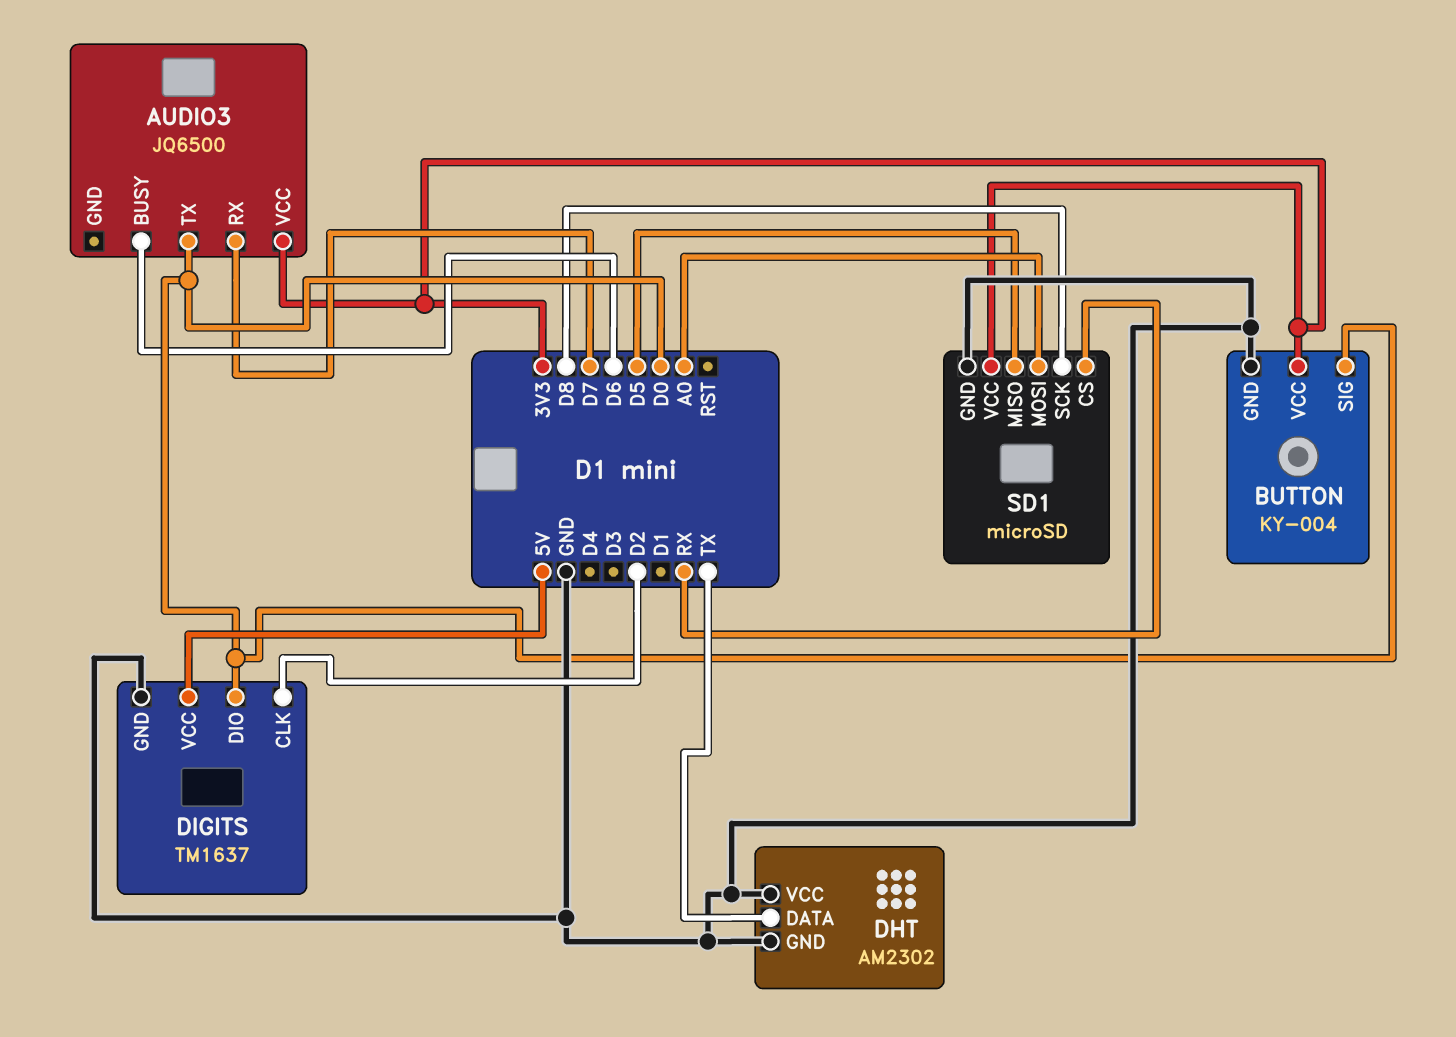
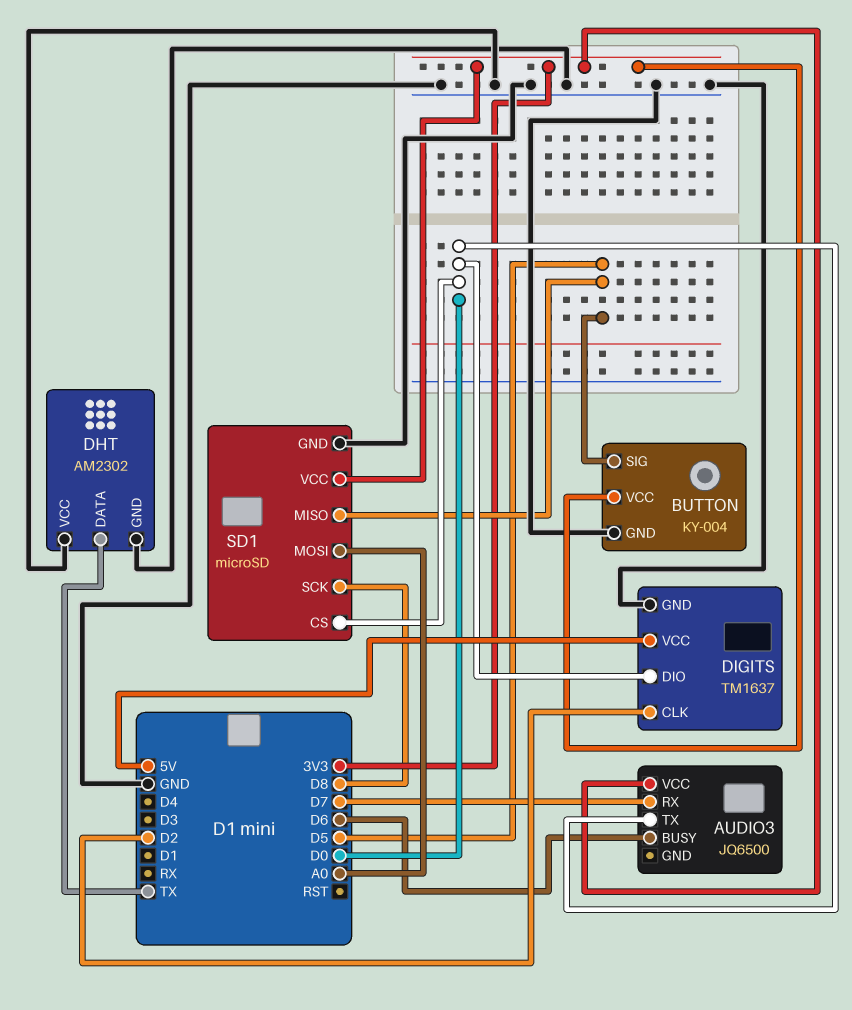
BUTTON pin SIG: D0 -> D5
SD1 pin CS: RX -> D0

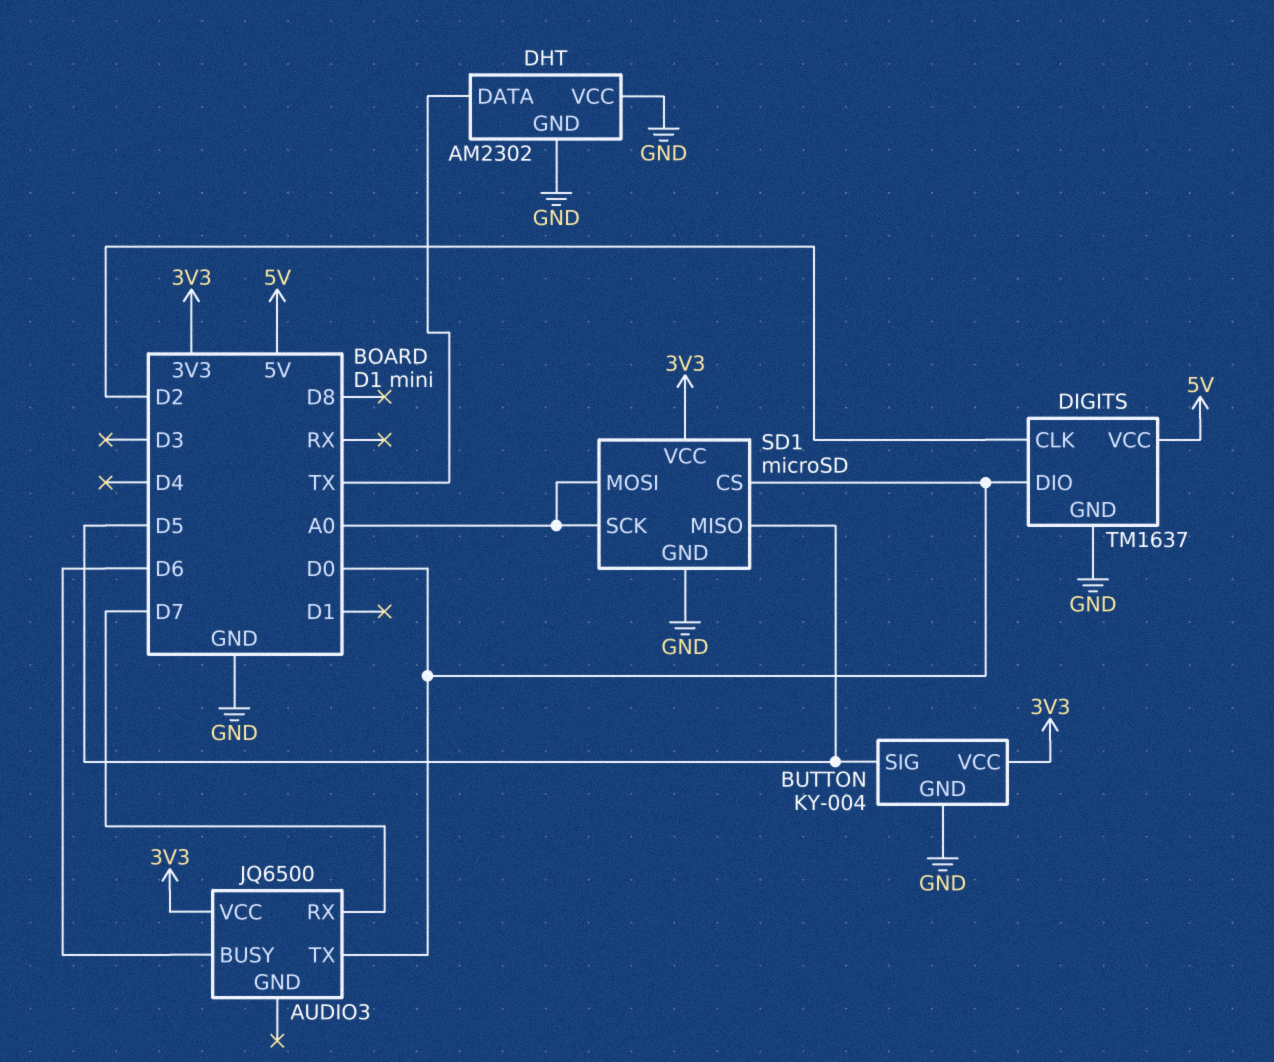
SD1 pin SCK: D8 -> A0

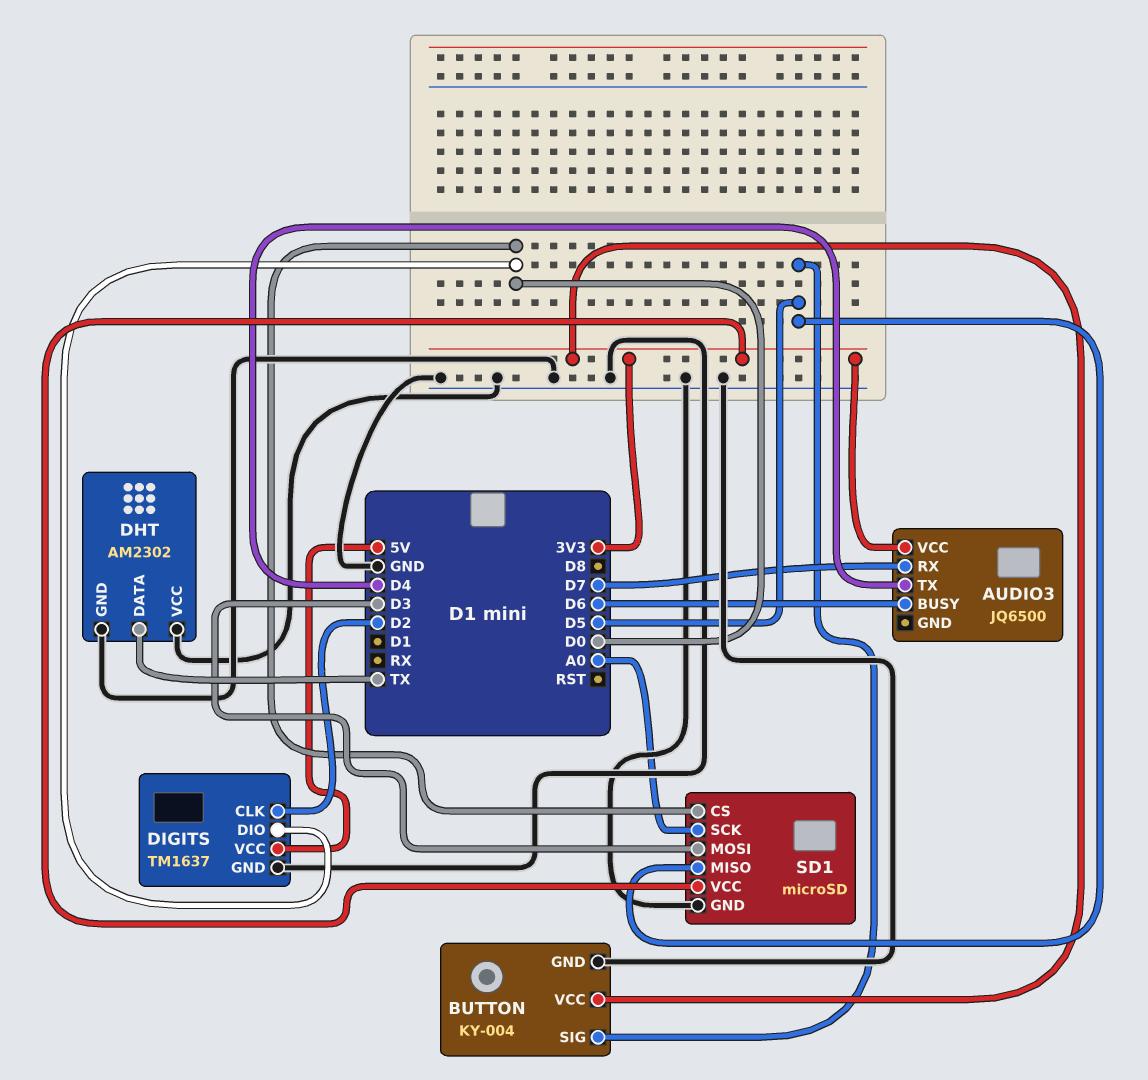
AUDIO3 pin TX: D0 -> D4
SD1 pin MOSI: A0 -> D3

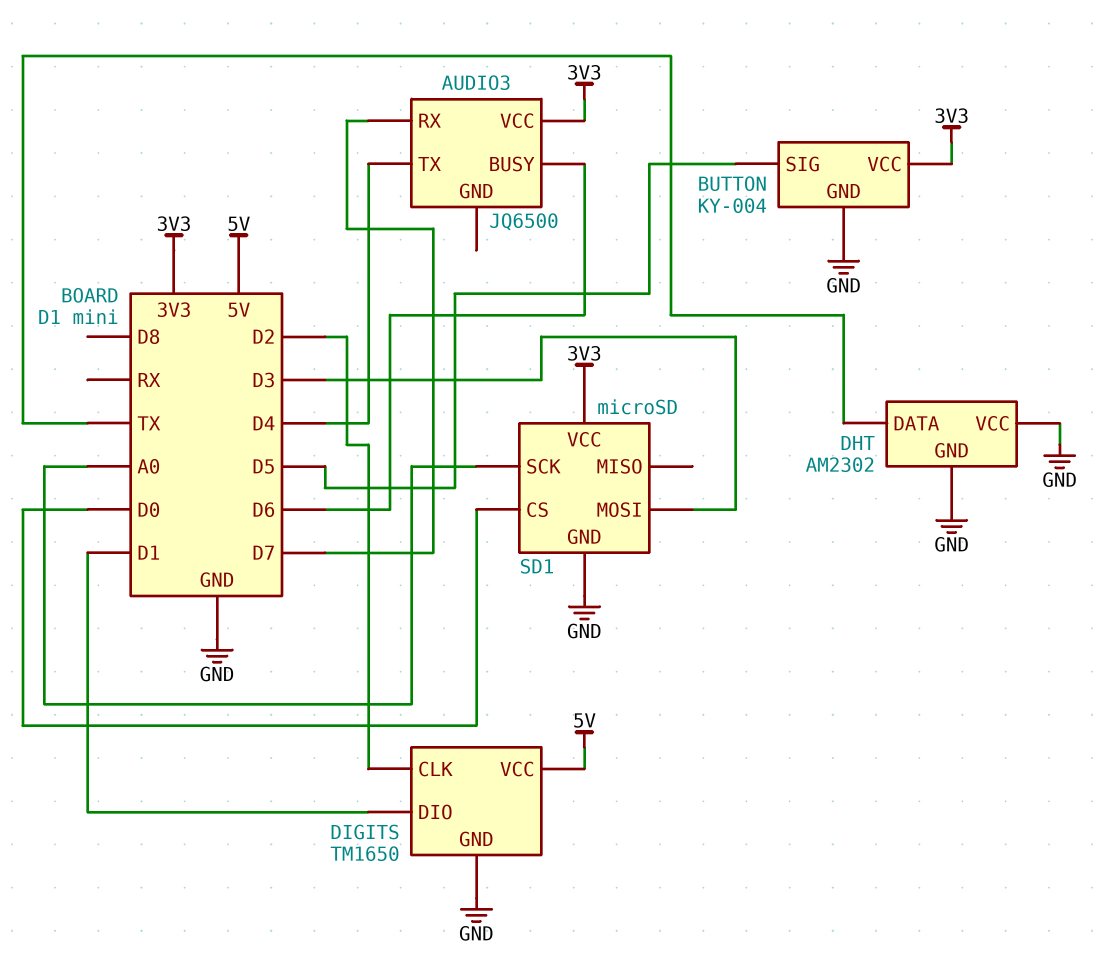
DIGITS: TM1637 -> TM1650
DIGITS pin DIO: D0 -> D1
SD1 pin MISO: D5 -> none

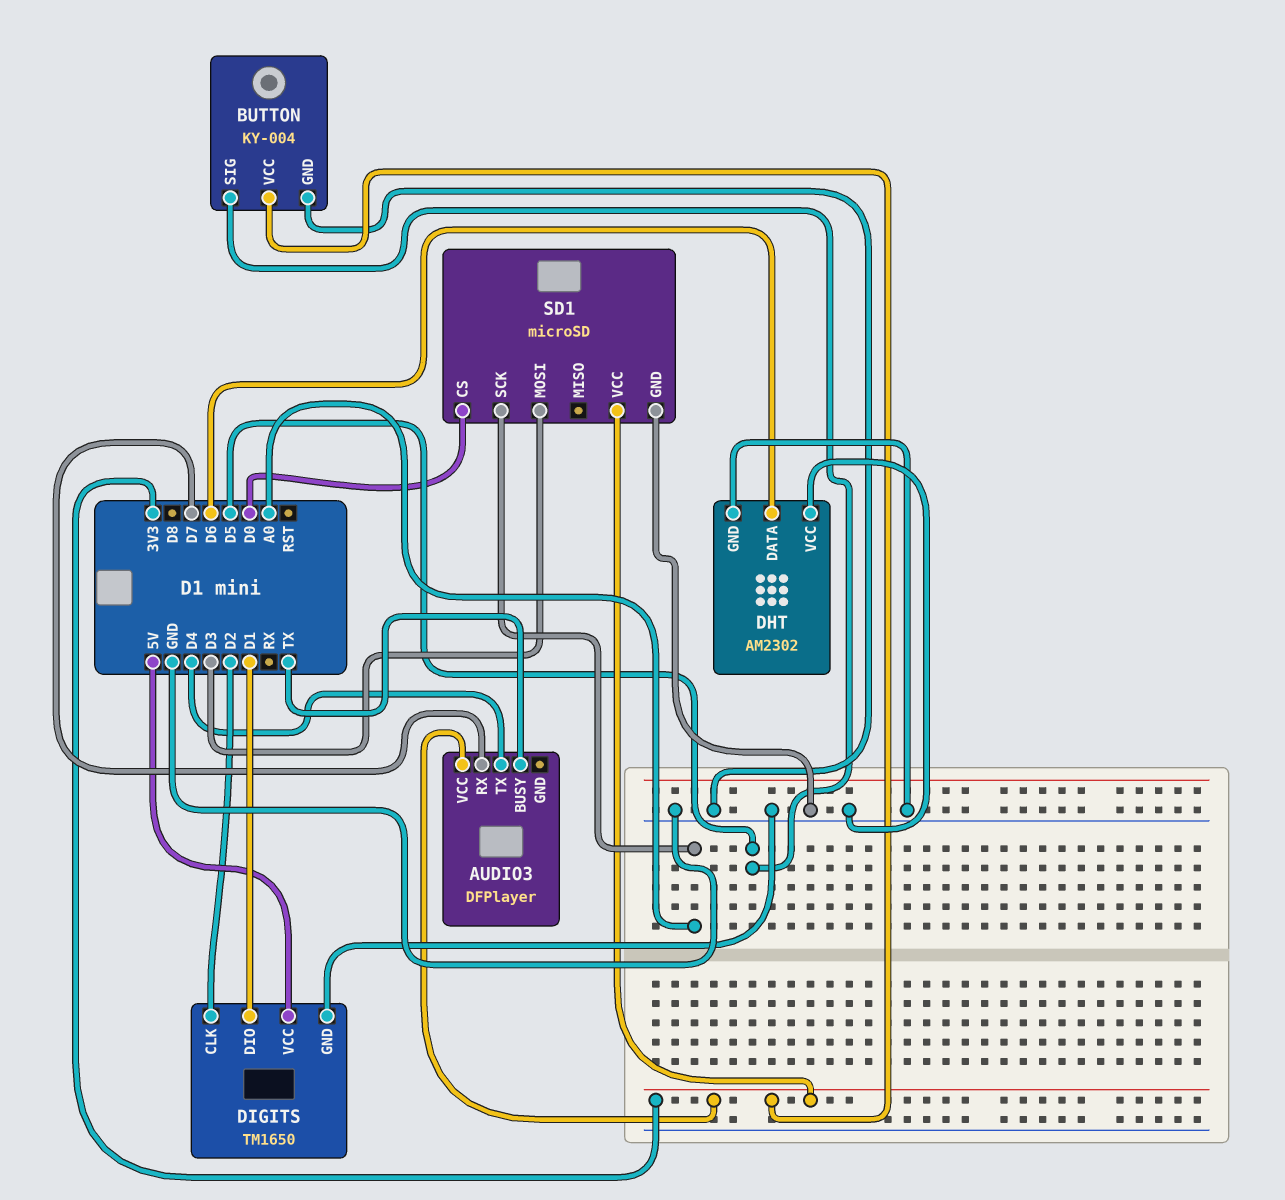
AUDIO3: JQ6500 -> DFPlayer
AUDIO3 pin BUSY: D6 -> TX
DHT pin DATA: TX -> D6

